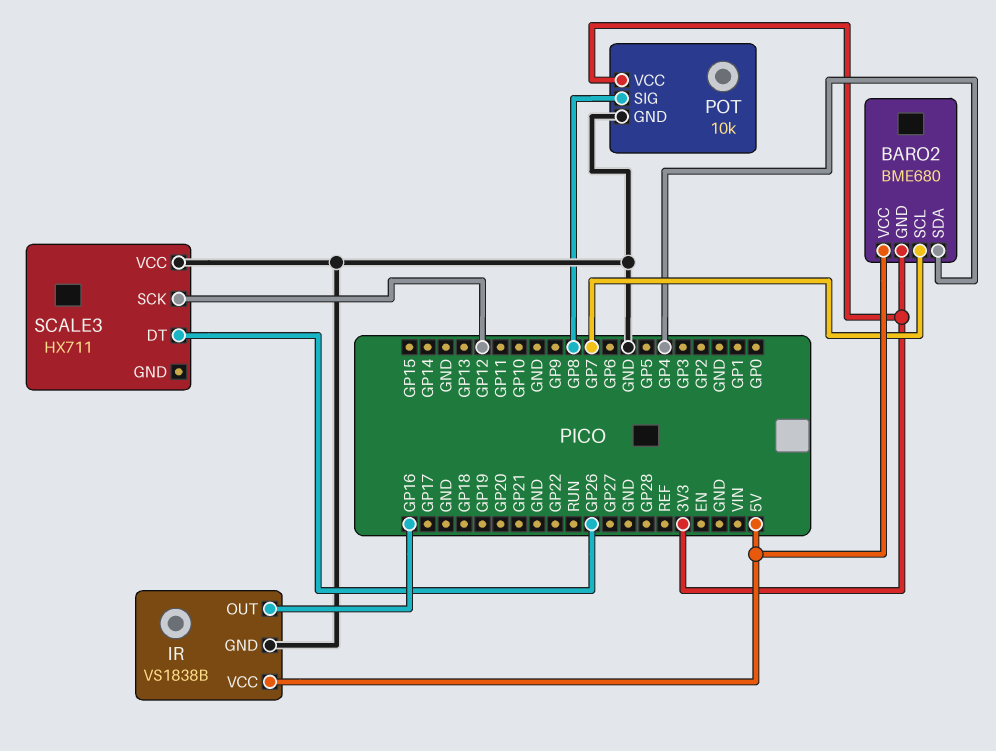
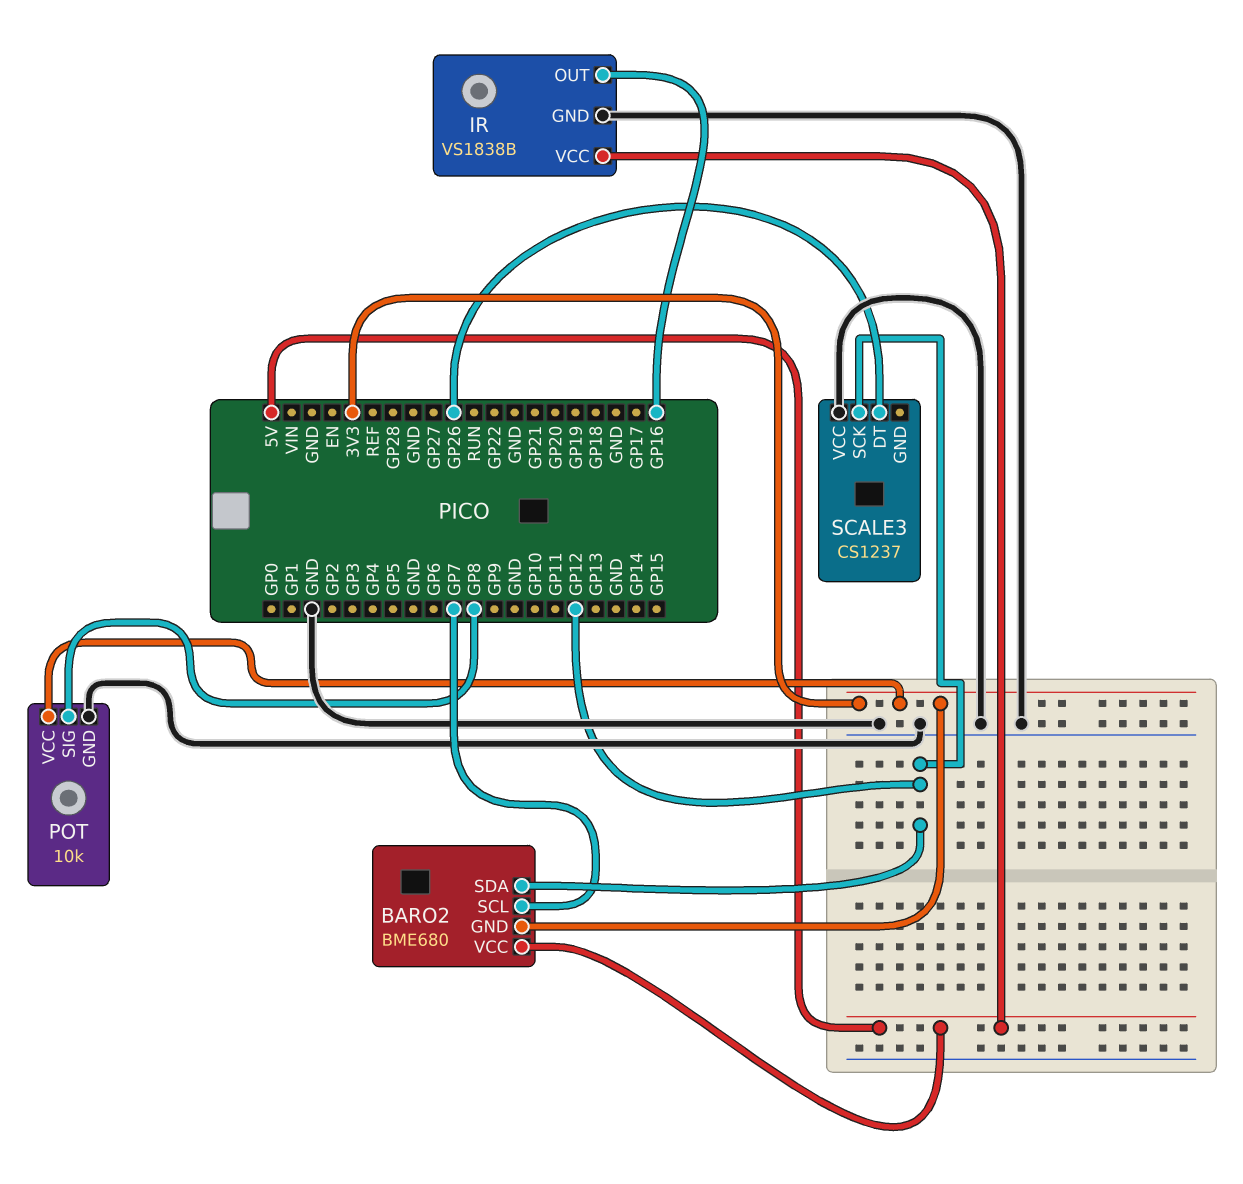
BARO2 pin SDA: GP4 -> GP12
SCALE3: HX711 -> CS1237

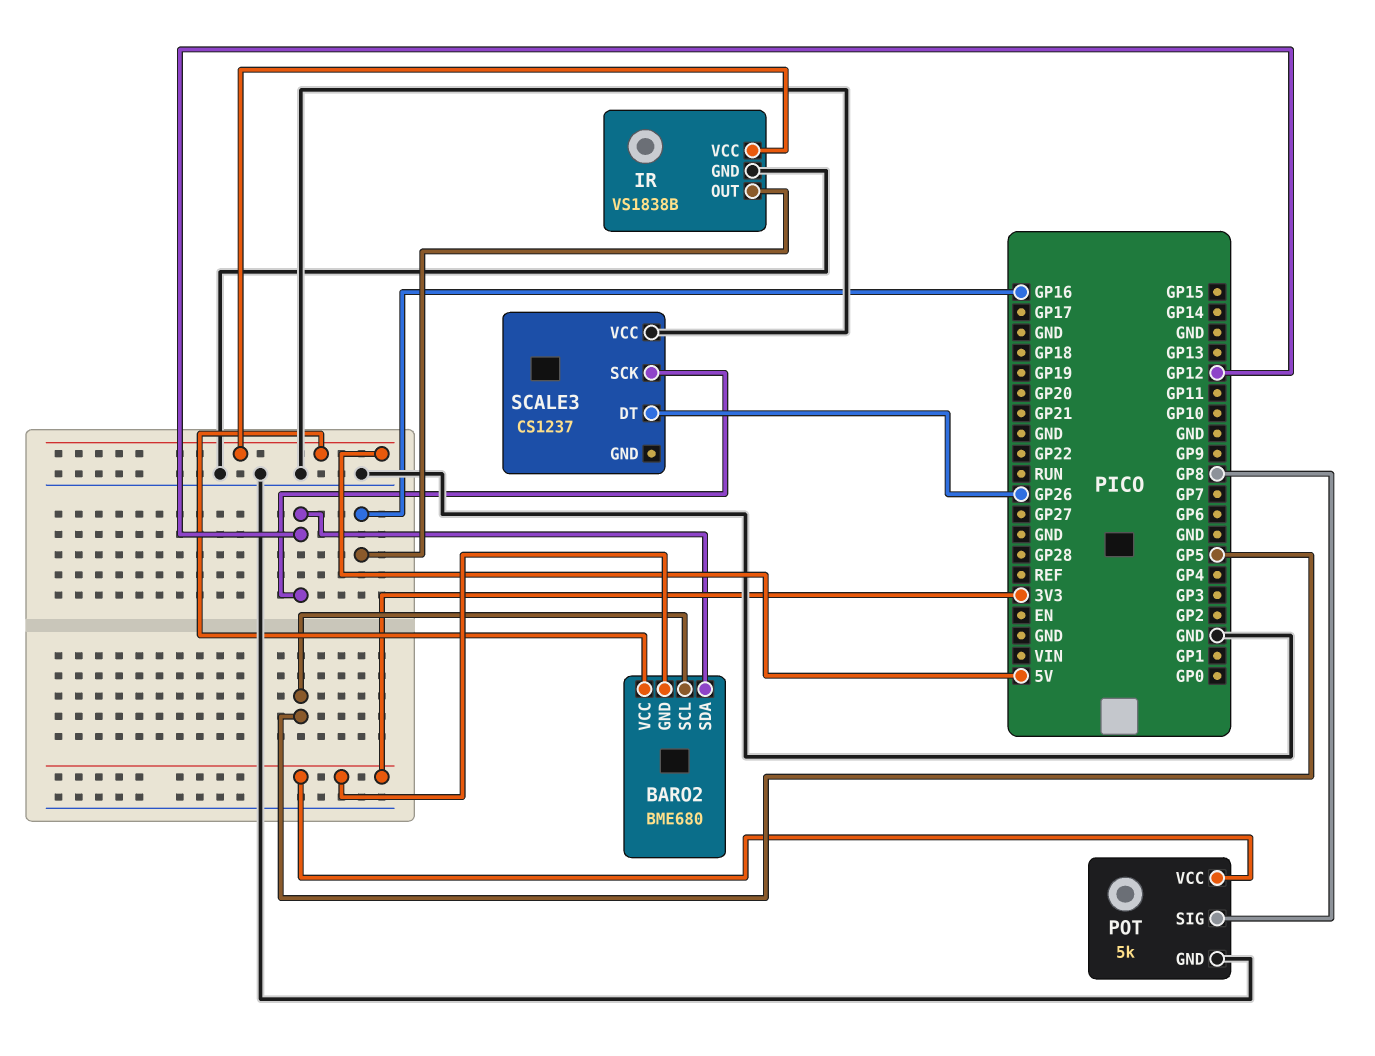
BARO2 pin SCL: GP7 -> GP5
POT: 10k -> 5k

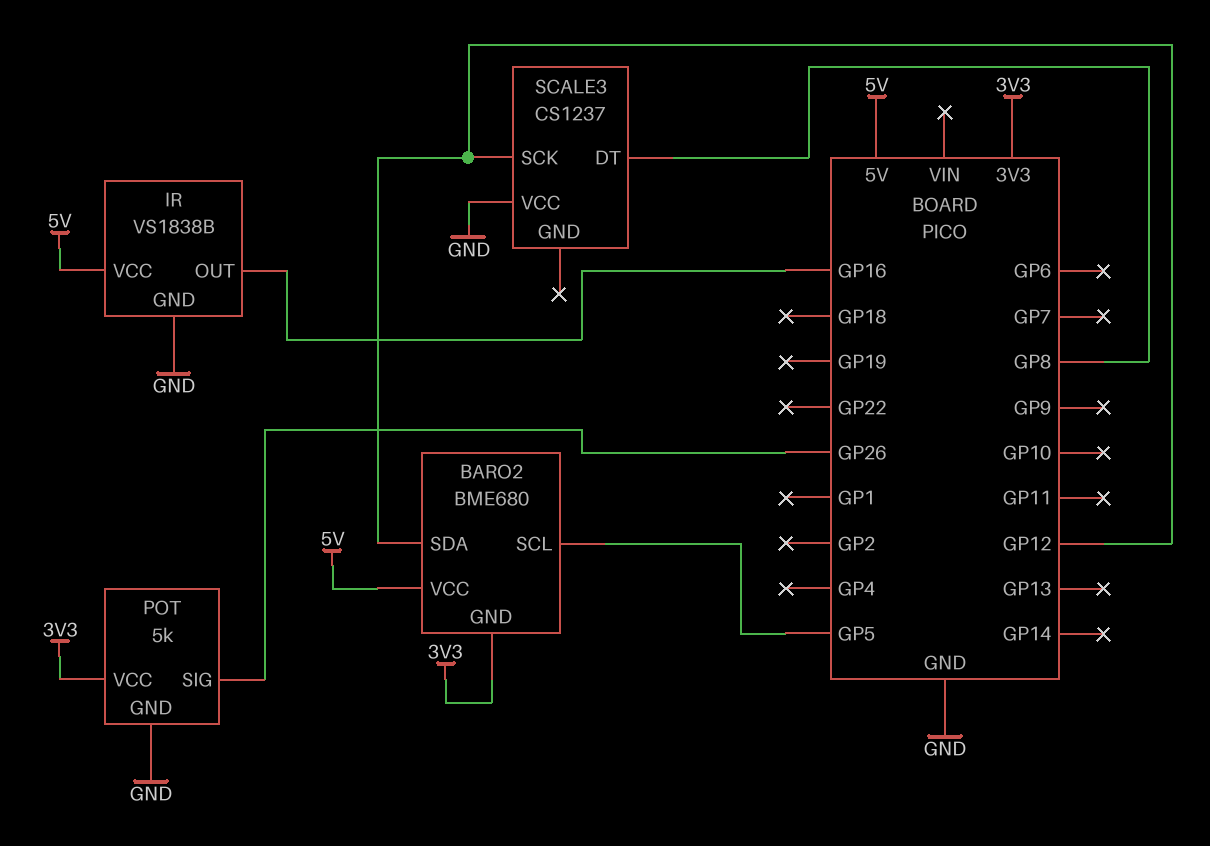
POT pin SIG: GP8 -> GP26
SCALE3 pin DT: GP26 -> GP8

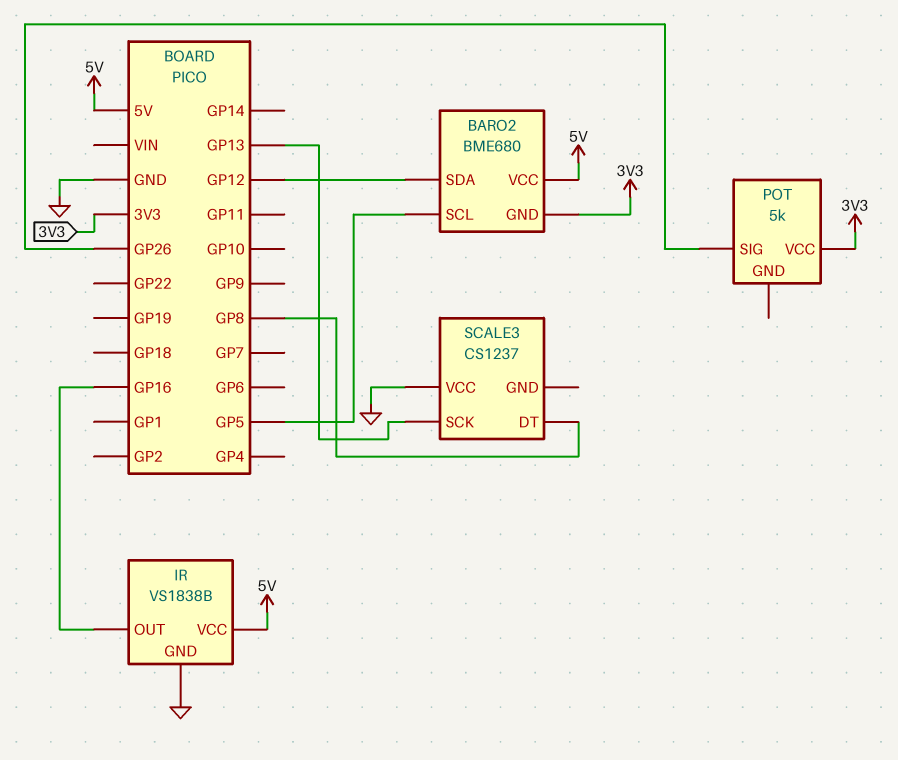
POT pin GND: GND -> none
SCALE3 pin SCK: GP12 -> GP13

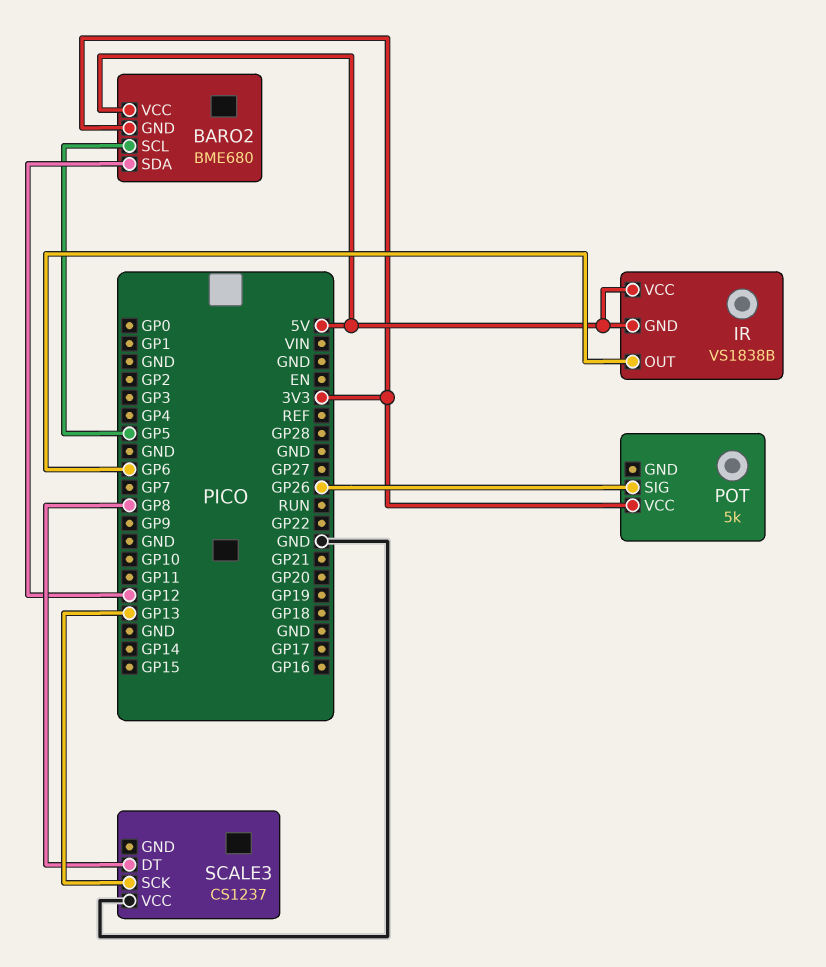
IR pin GND: GND -> 5V
IR pin OUT: GP16 -> GP6

